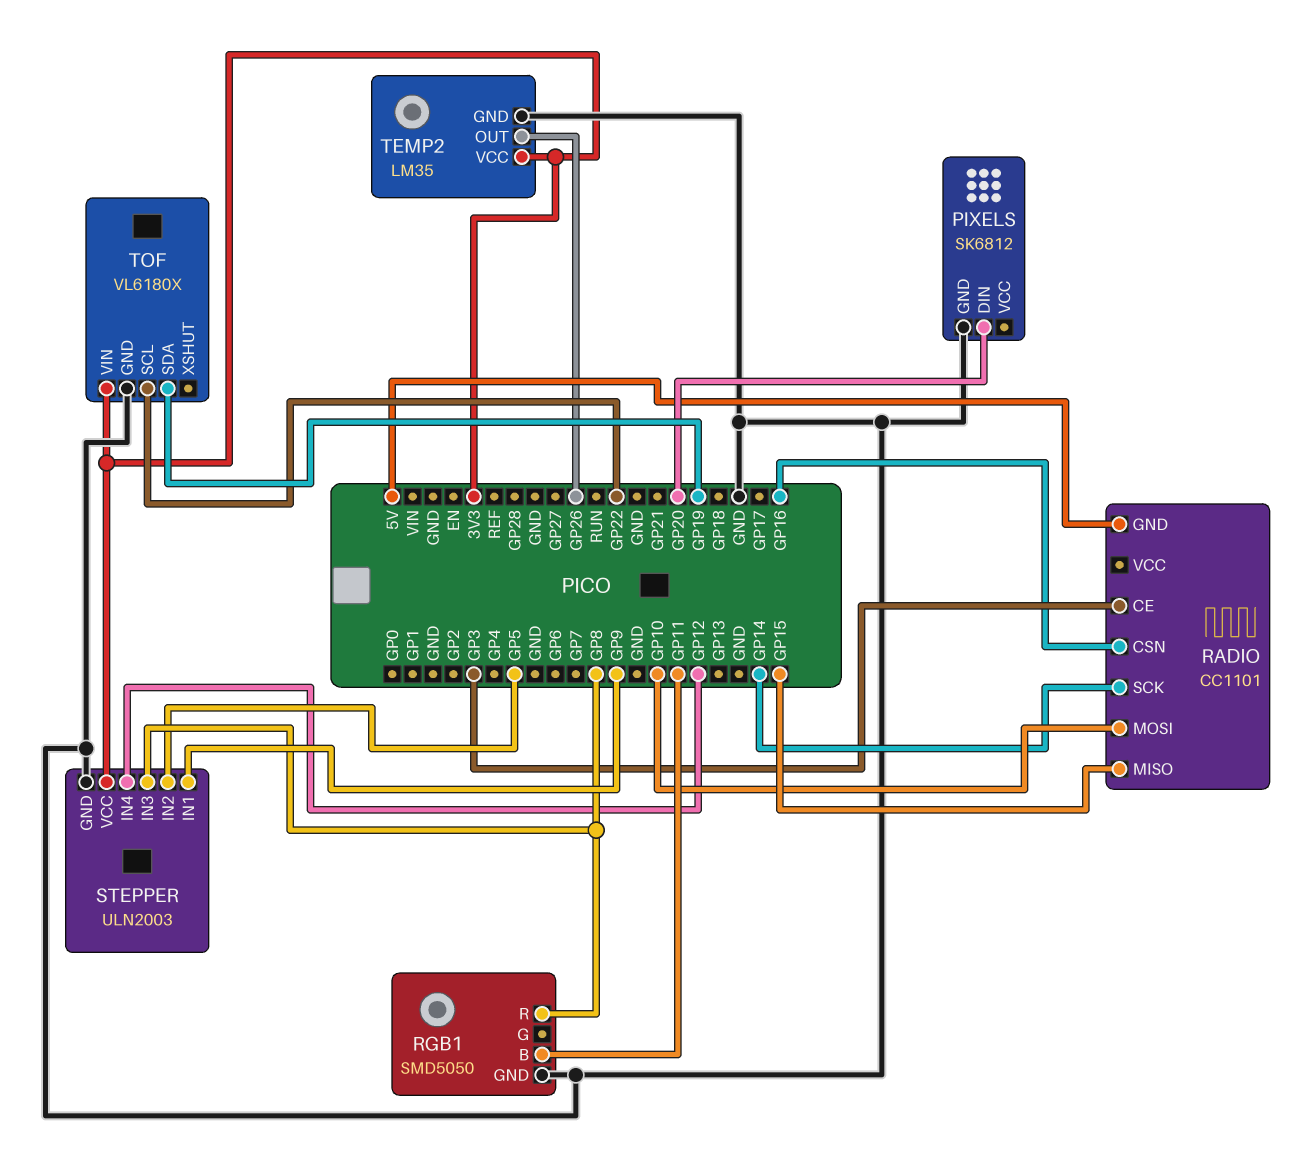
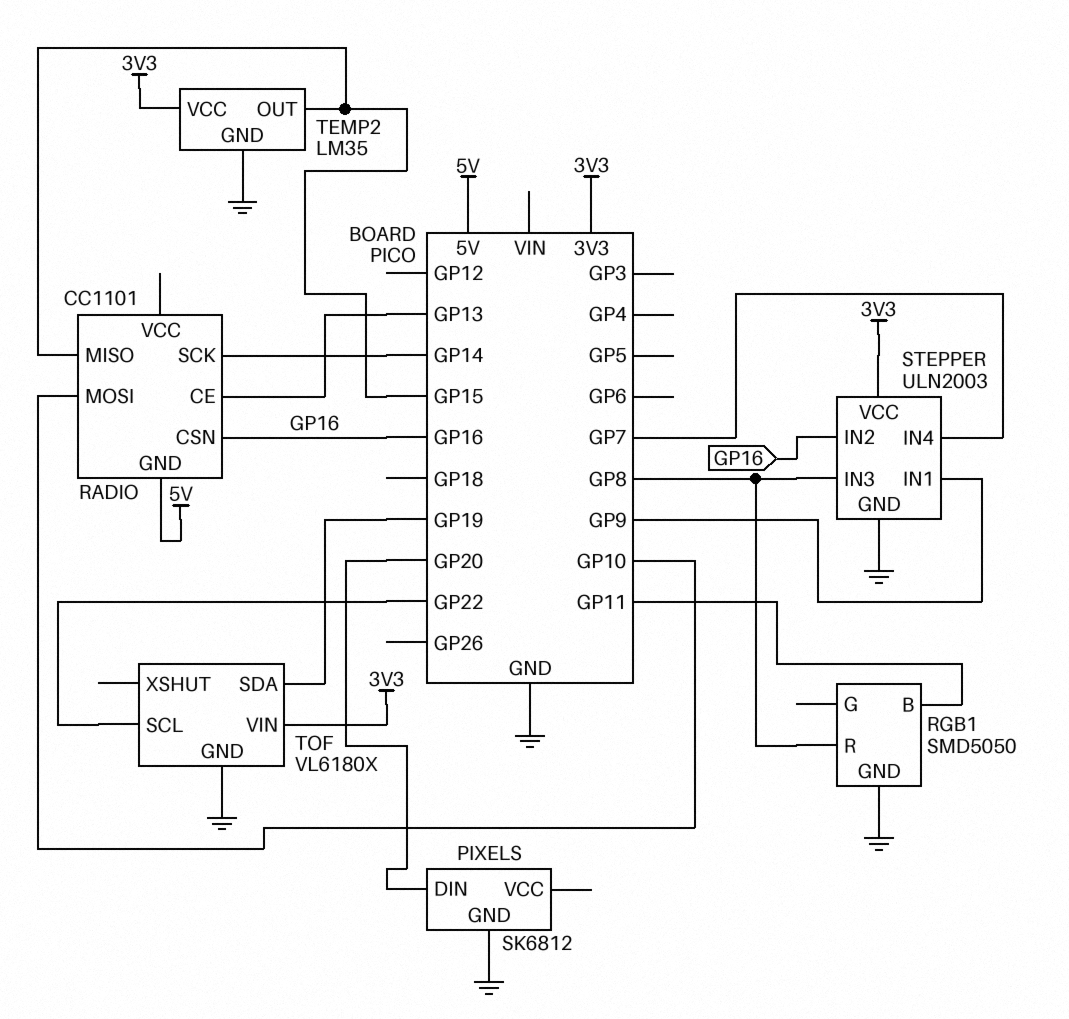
RADIO pin CE: GP3 -> GP13
STEPPER pin IN2: GP5 -> GP16
STEPPER pin IN4: GP12 -> GP7
TEMP2 pin OUT: GP26 -> GP15

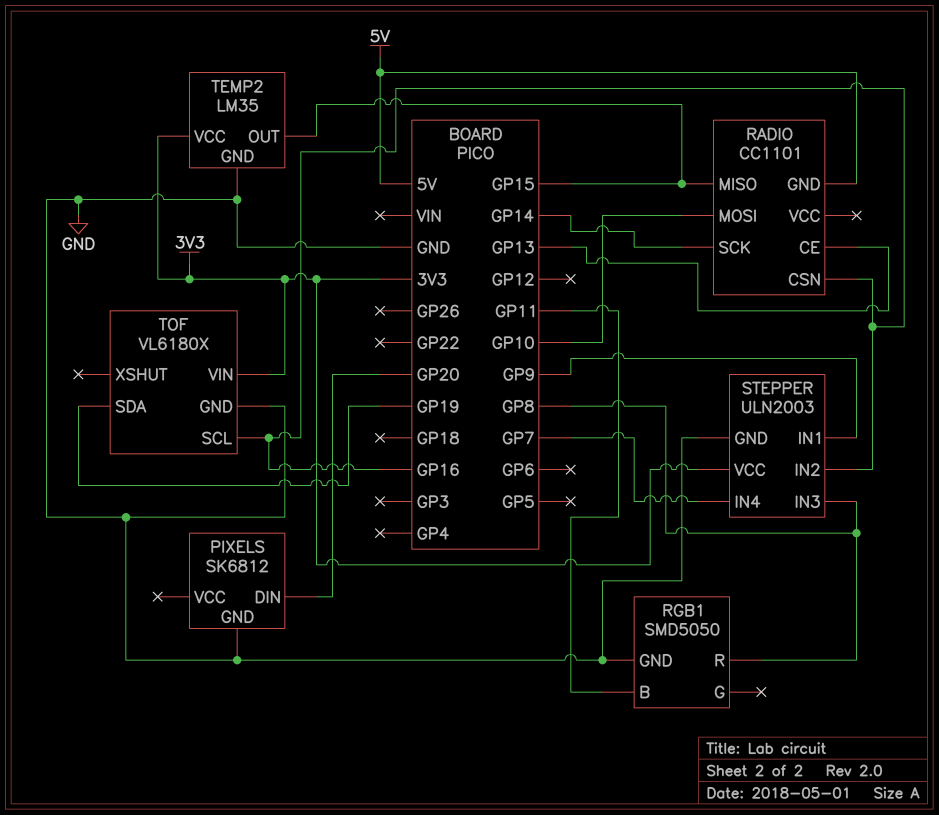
TOF pin SCL: GP22 -> GP16

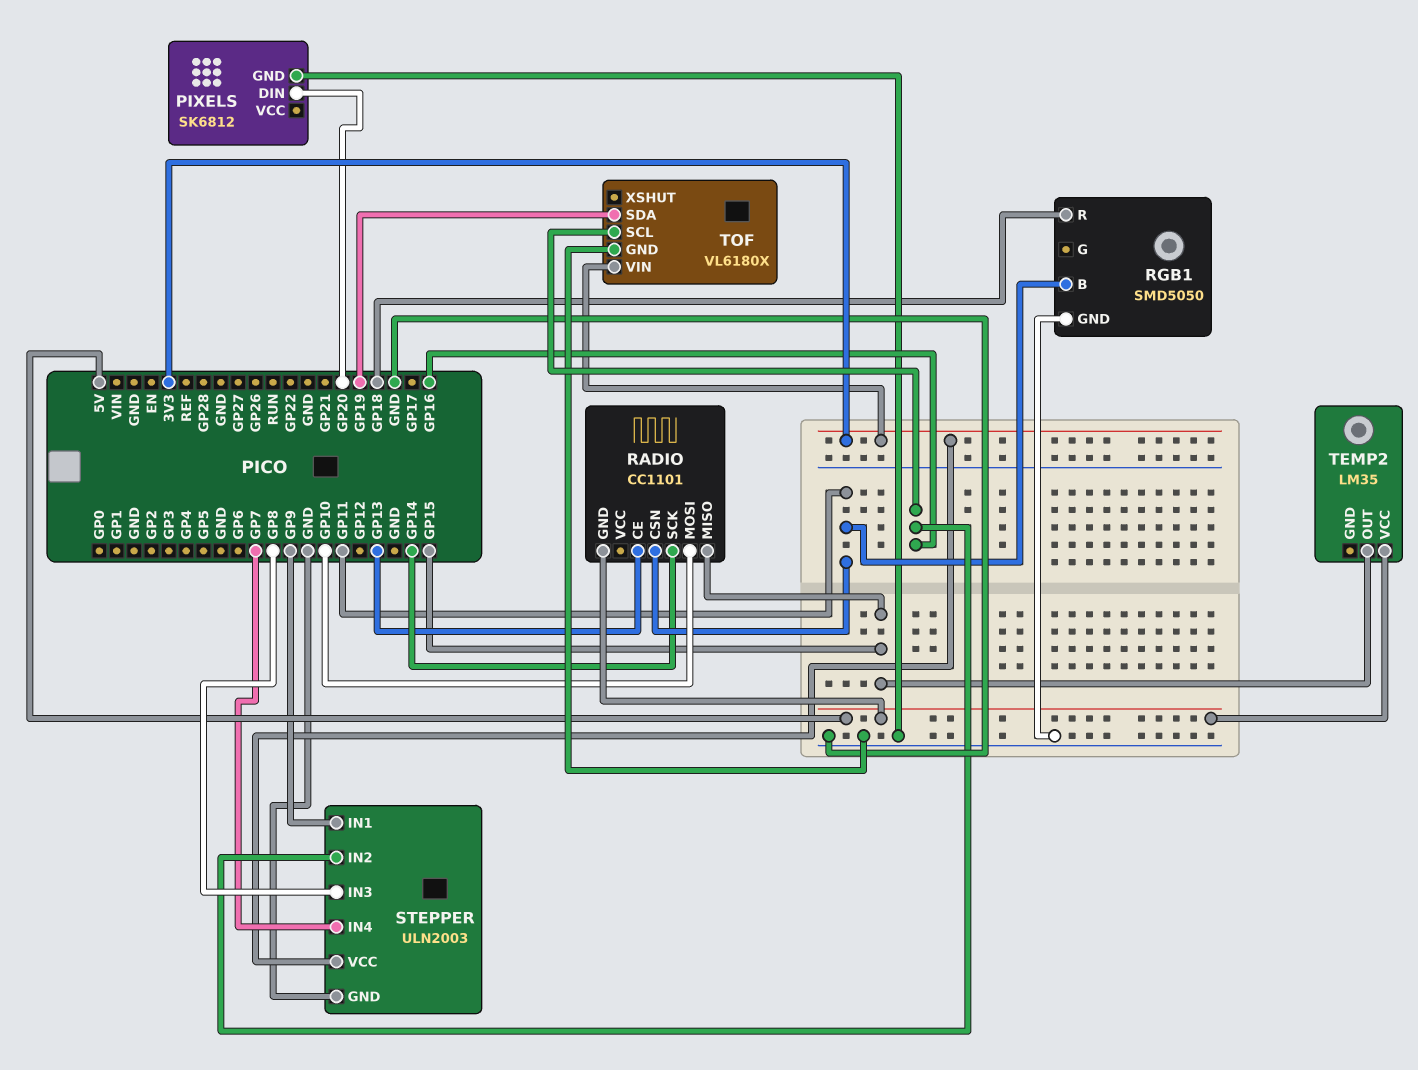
RADIO pin CSN: GP16 -> GP11
RGB1 pin R: GP8 -> GP18
TEMP2 pin GND: GND -> none
TEMP2 pin VCC: 3V3 -> 5V

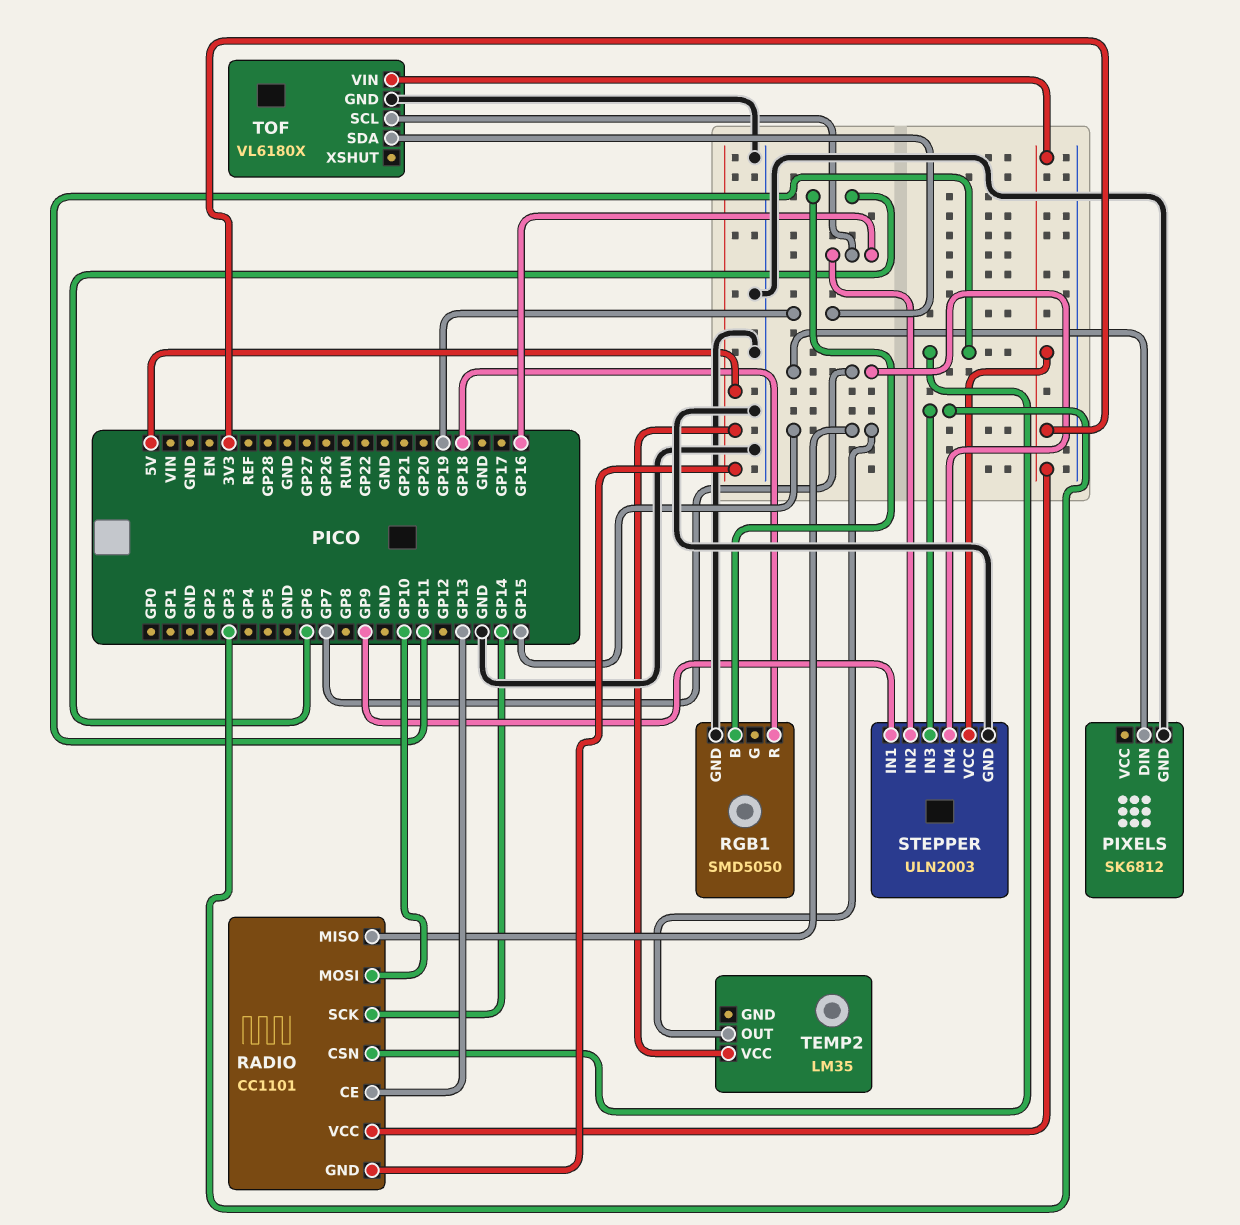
PIXELS pin DIN: GP20 -> GP7
RADIO pin VCC: none -> 3V3
RGB1 pin B: GP11 -> GP6
STEPPER pin IN3: GP8 -> GP3

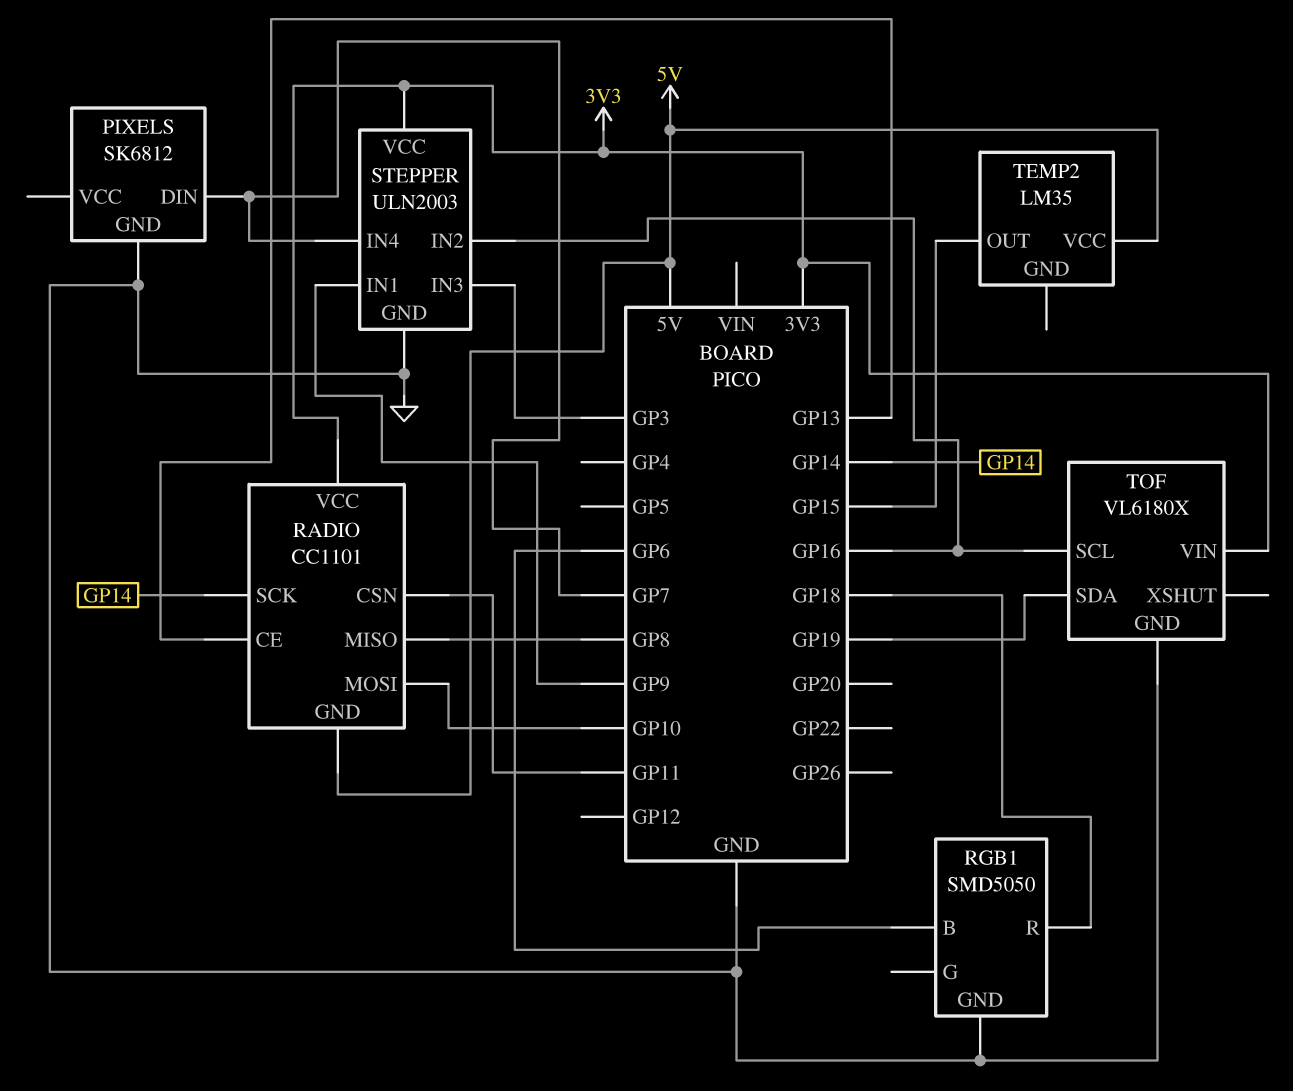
RADIO pin MISO: GP15 -> GP8

